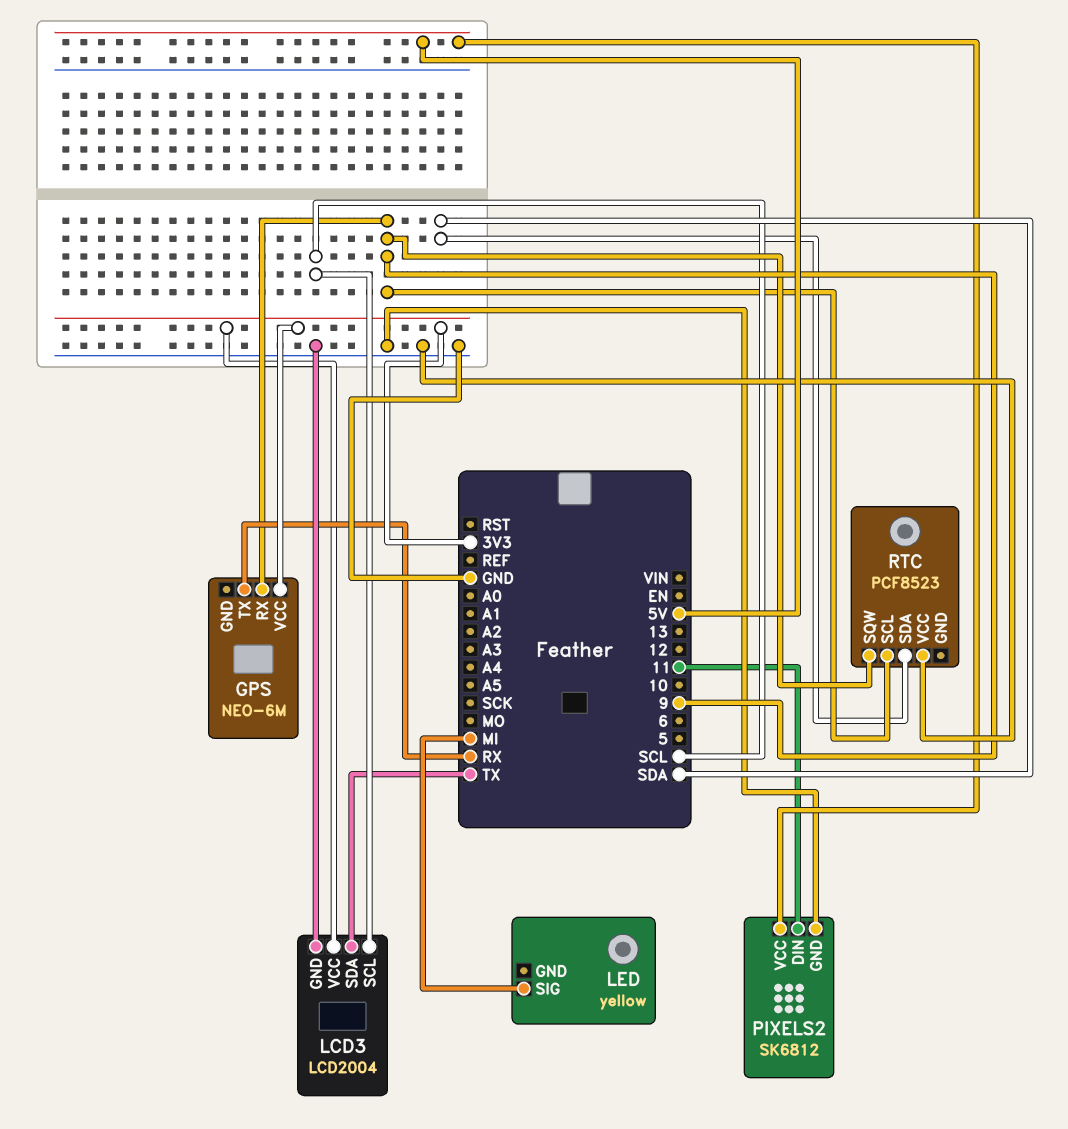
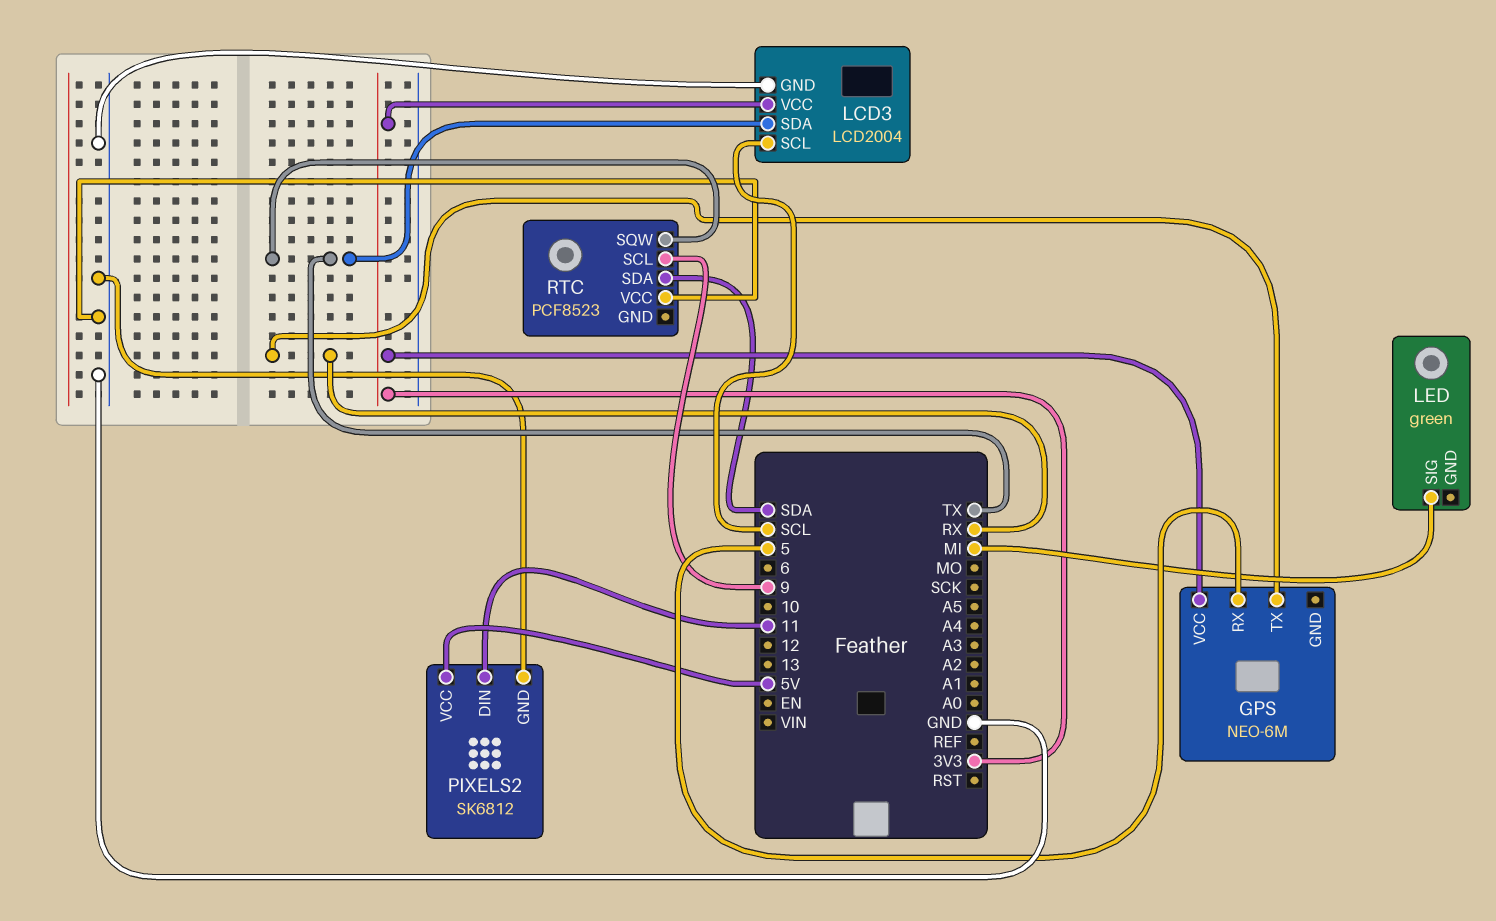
GPS pin RX: 9 -> 5
LED: yellow -> green
RTC pin SQW: 9 -> TX

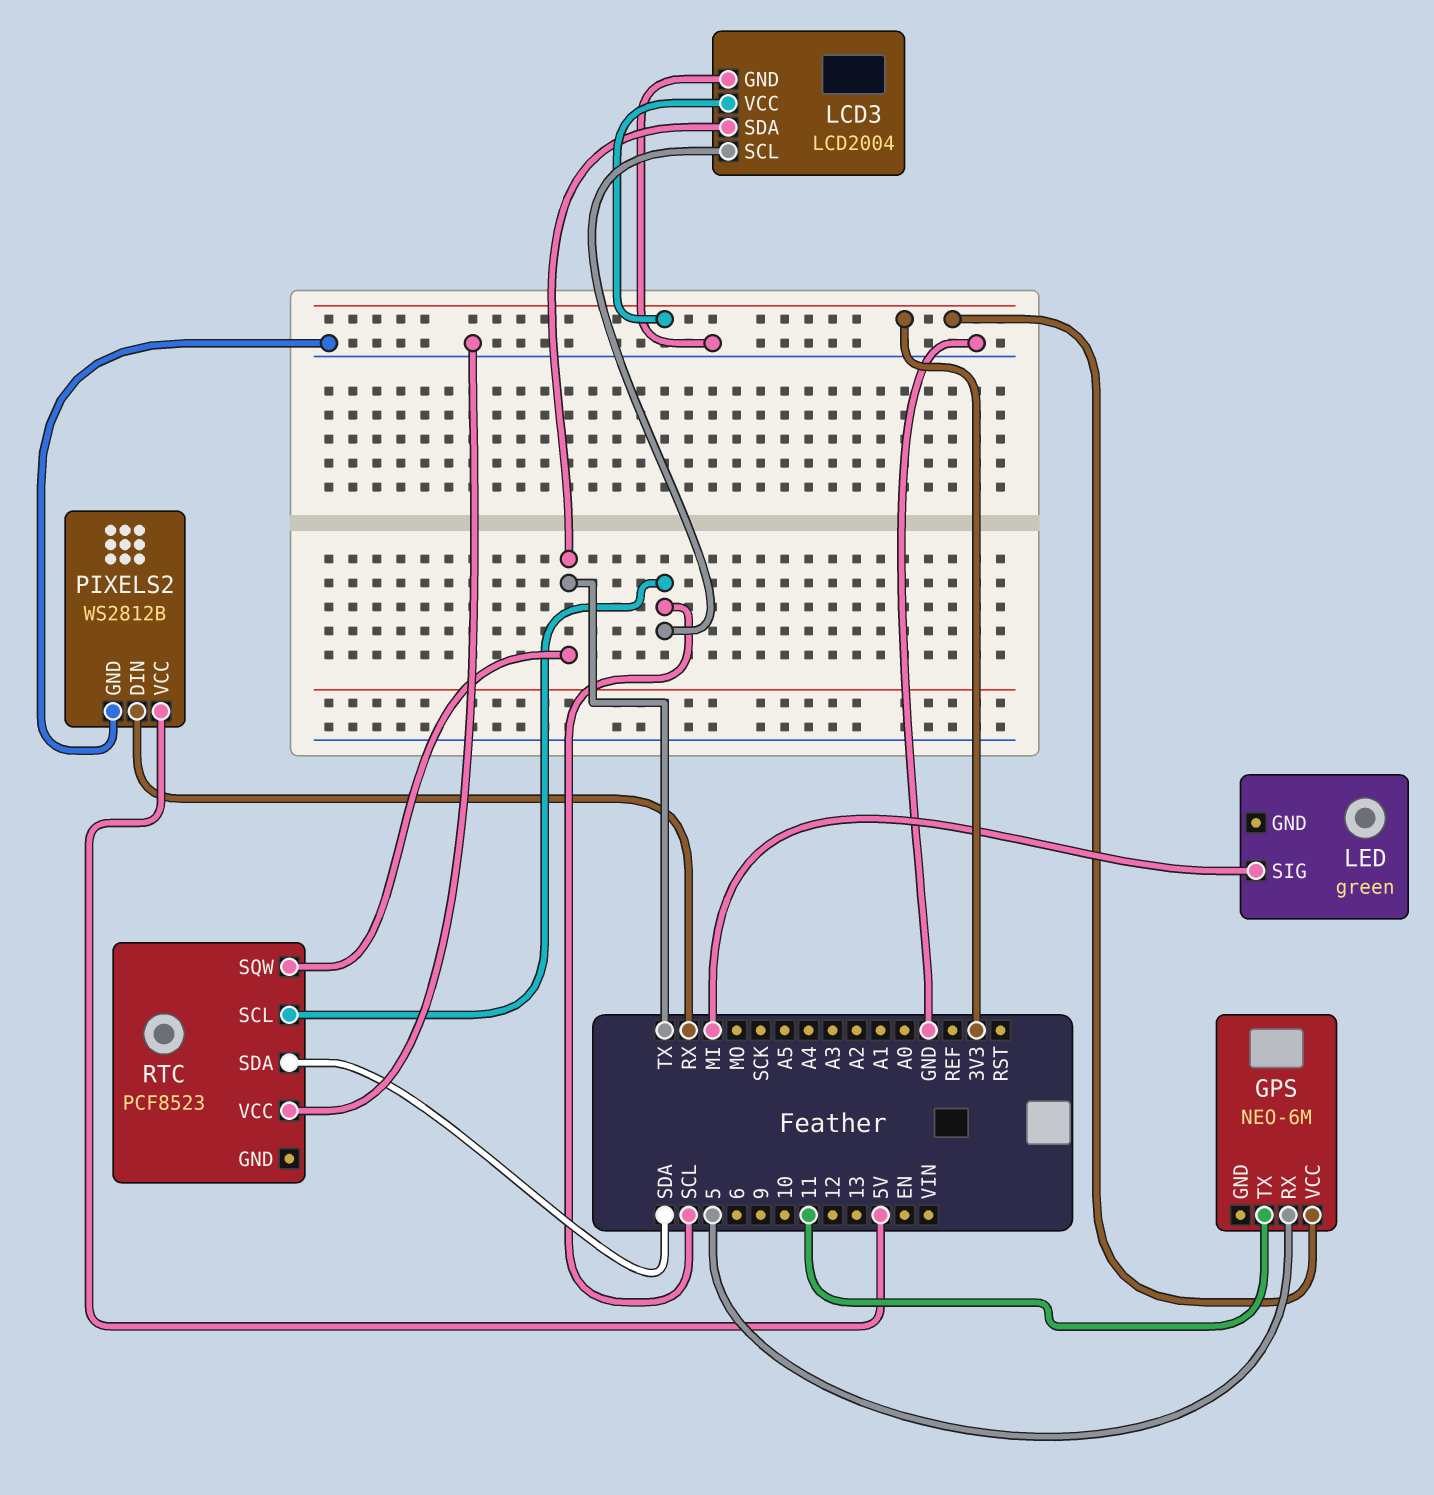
GPS pin TX: RX -> 11
PIXELS2: SK6812 -> WS2812B
PIXELS2 pin DIN: 11 -> RX
RTC pin SCL: 9 -> SCL

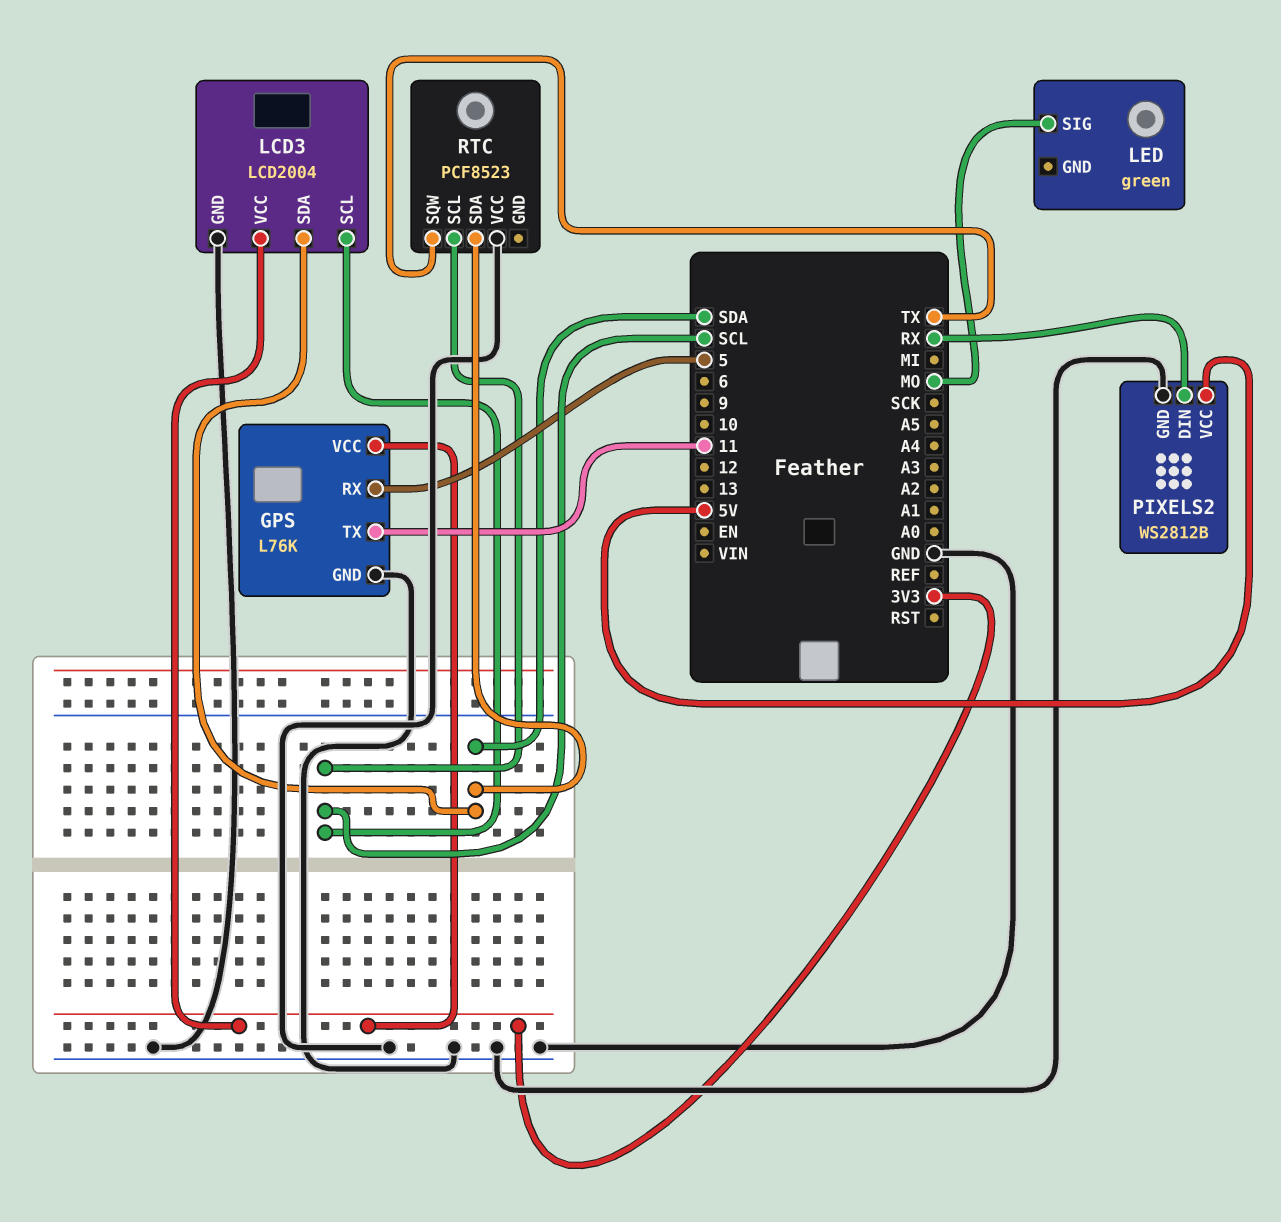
GPS: NEO-6M -> L76K
GPS pin GND: none -> GND
LCD3 pin SDA: TX -> SDA
LED pin SIG: MI -> MO

